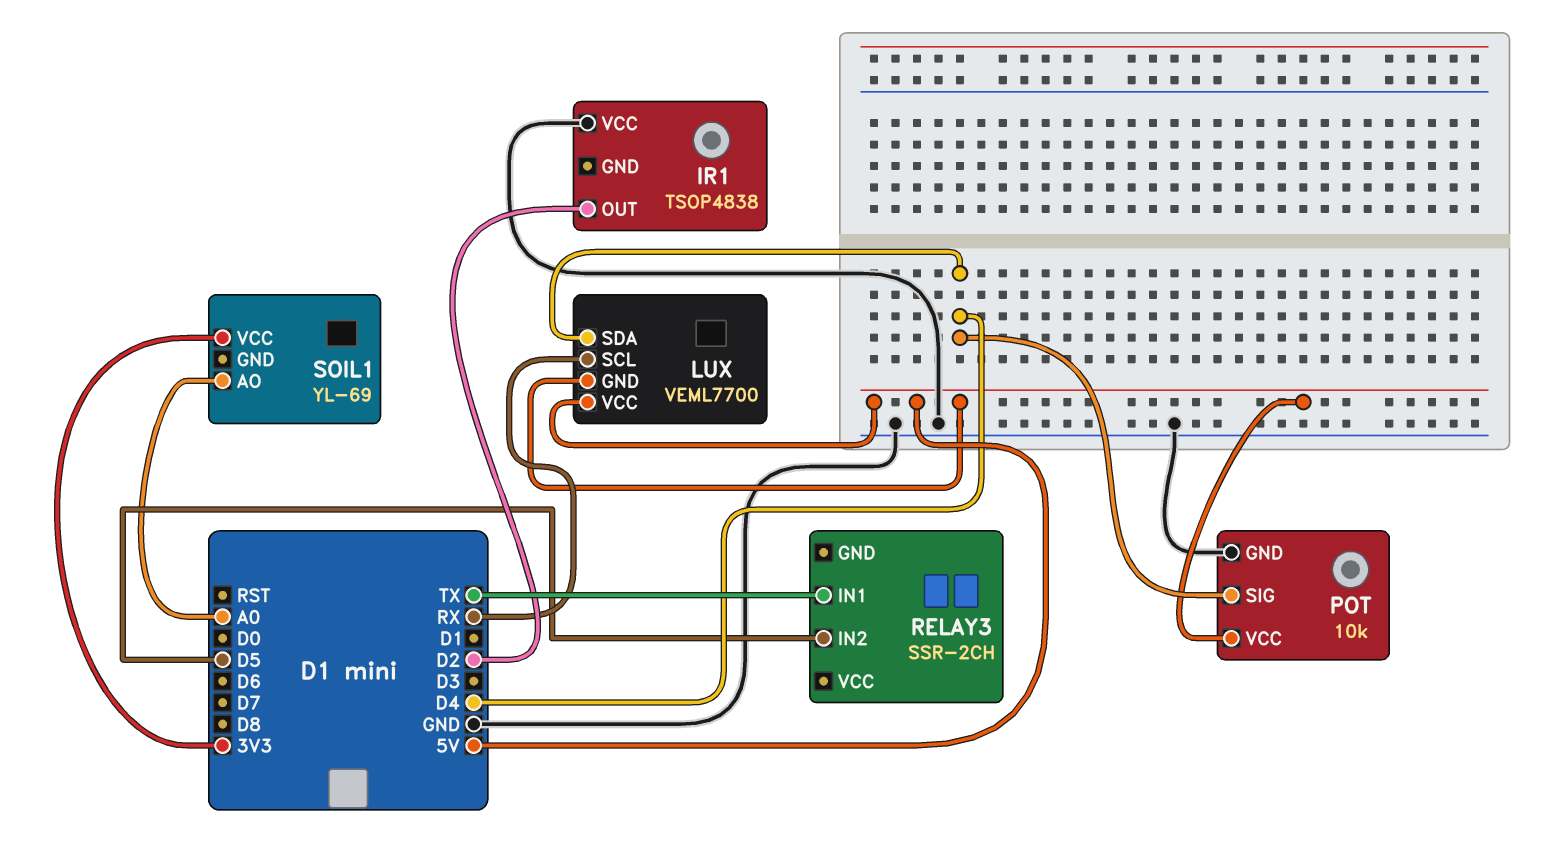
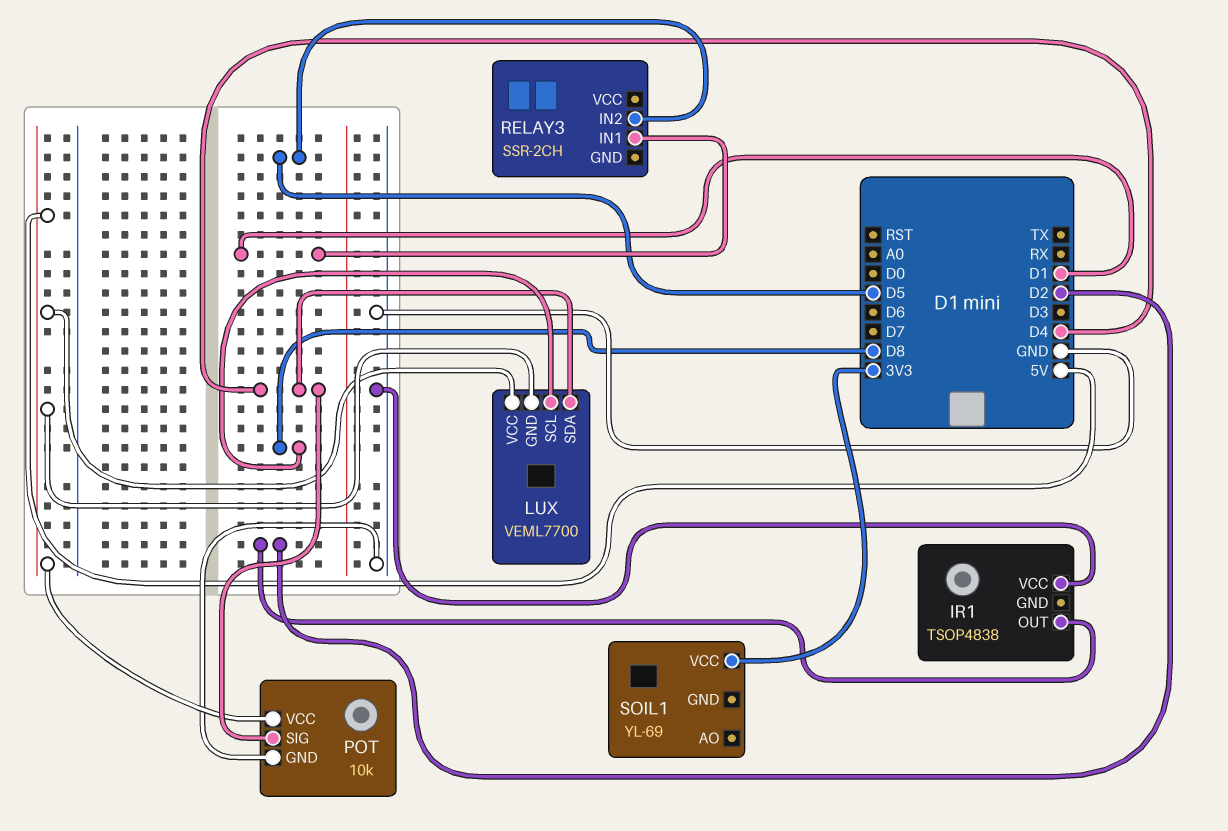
LUX pin SCL: RX -> D8
RELAY3 pin IN1: TX -> D1
SOIL1 pin AO: A0 -> none

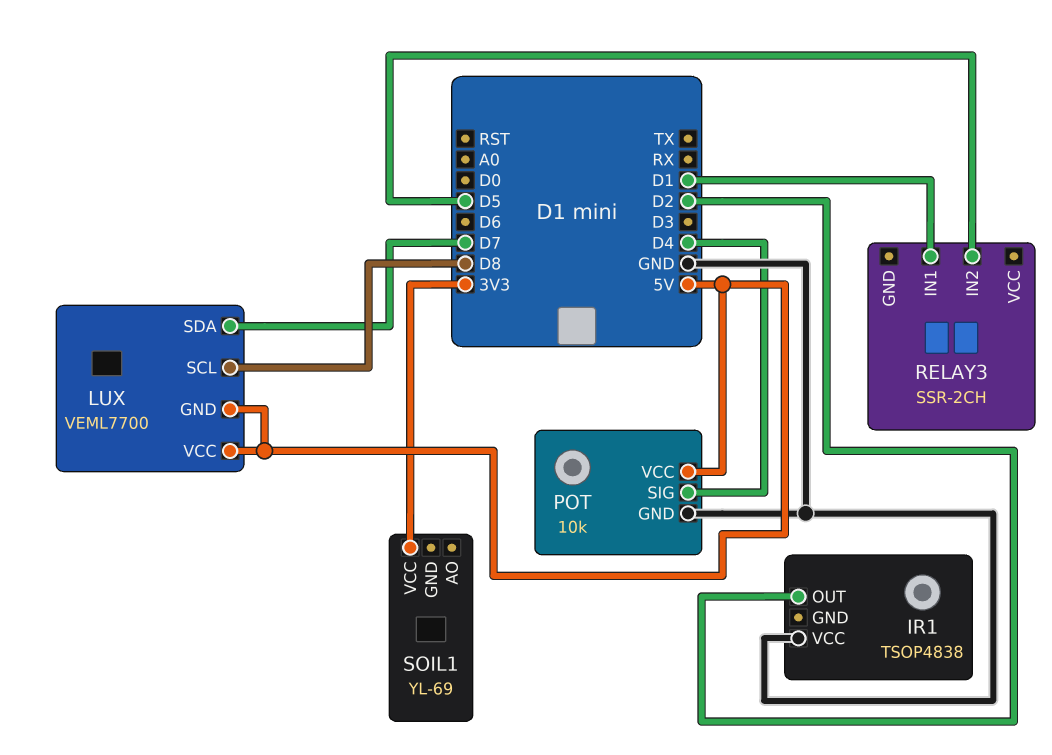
LUX pin SDA: D4 -> D7

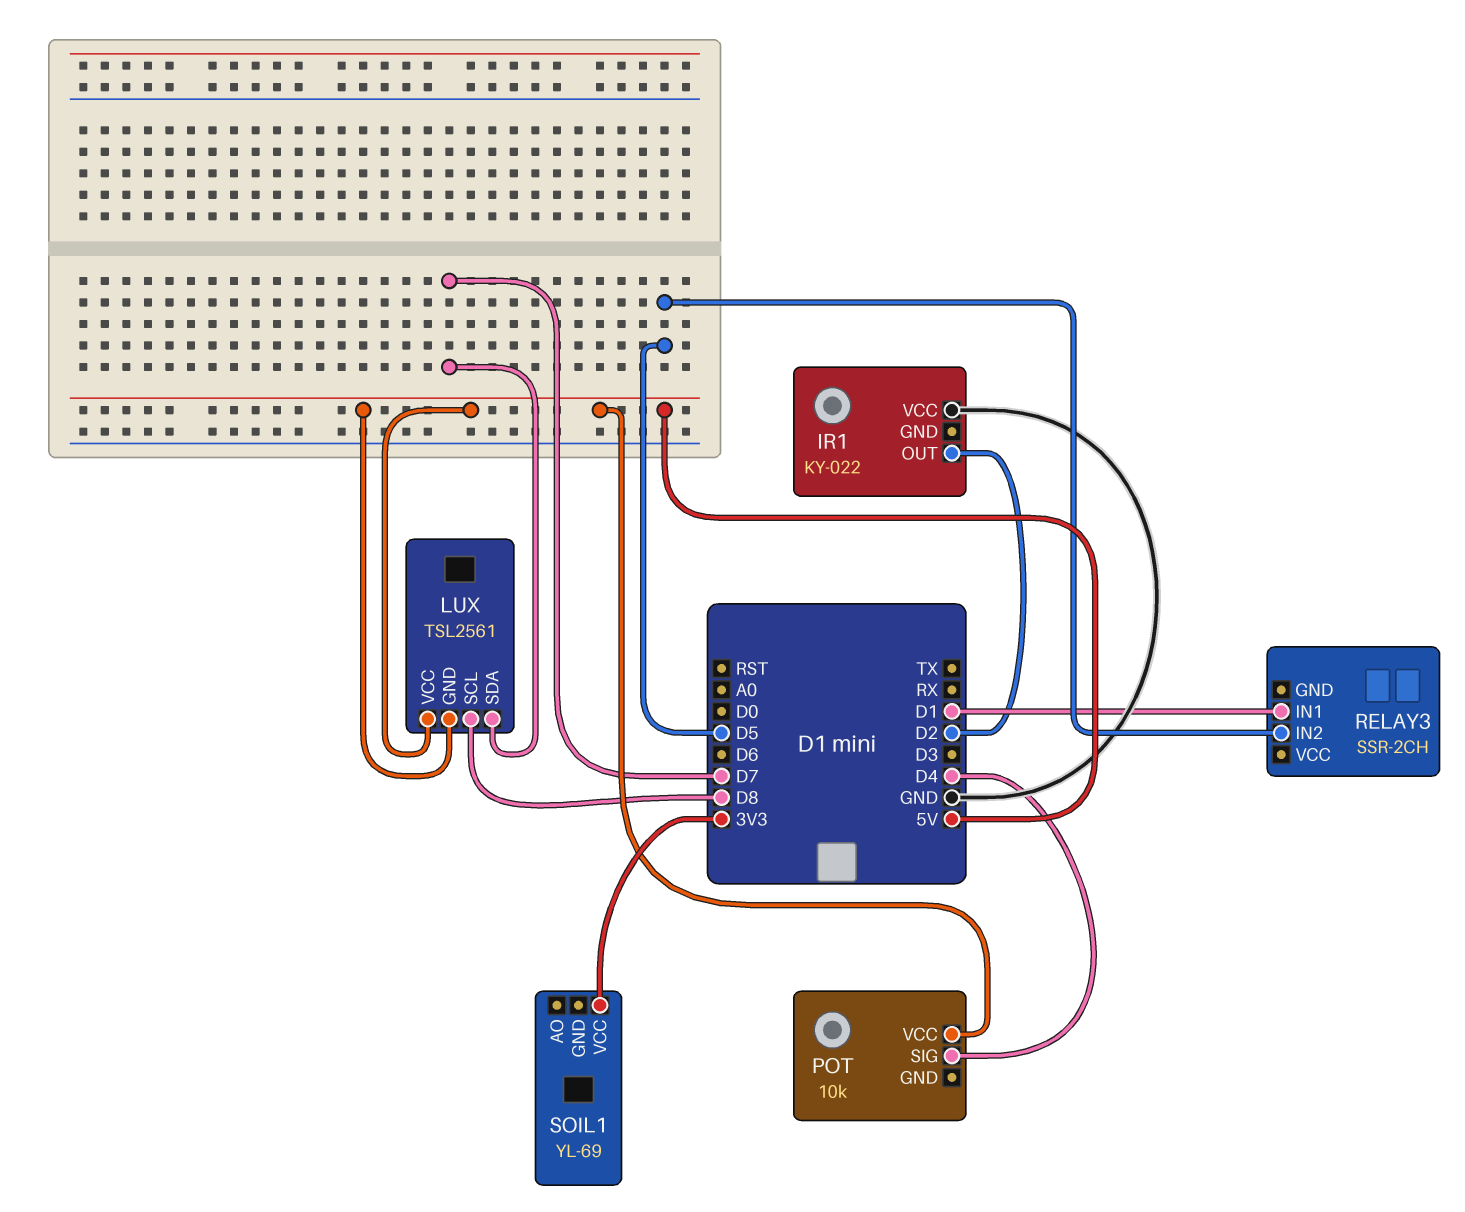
IR1: TSOP4838 -> KY-022
LUX: VEML7700 -> TSL2561
POT pin GND: GND -> none

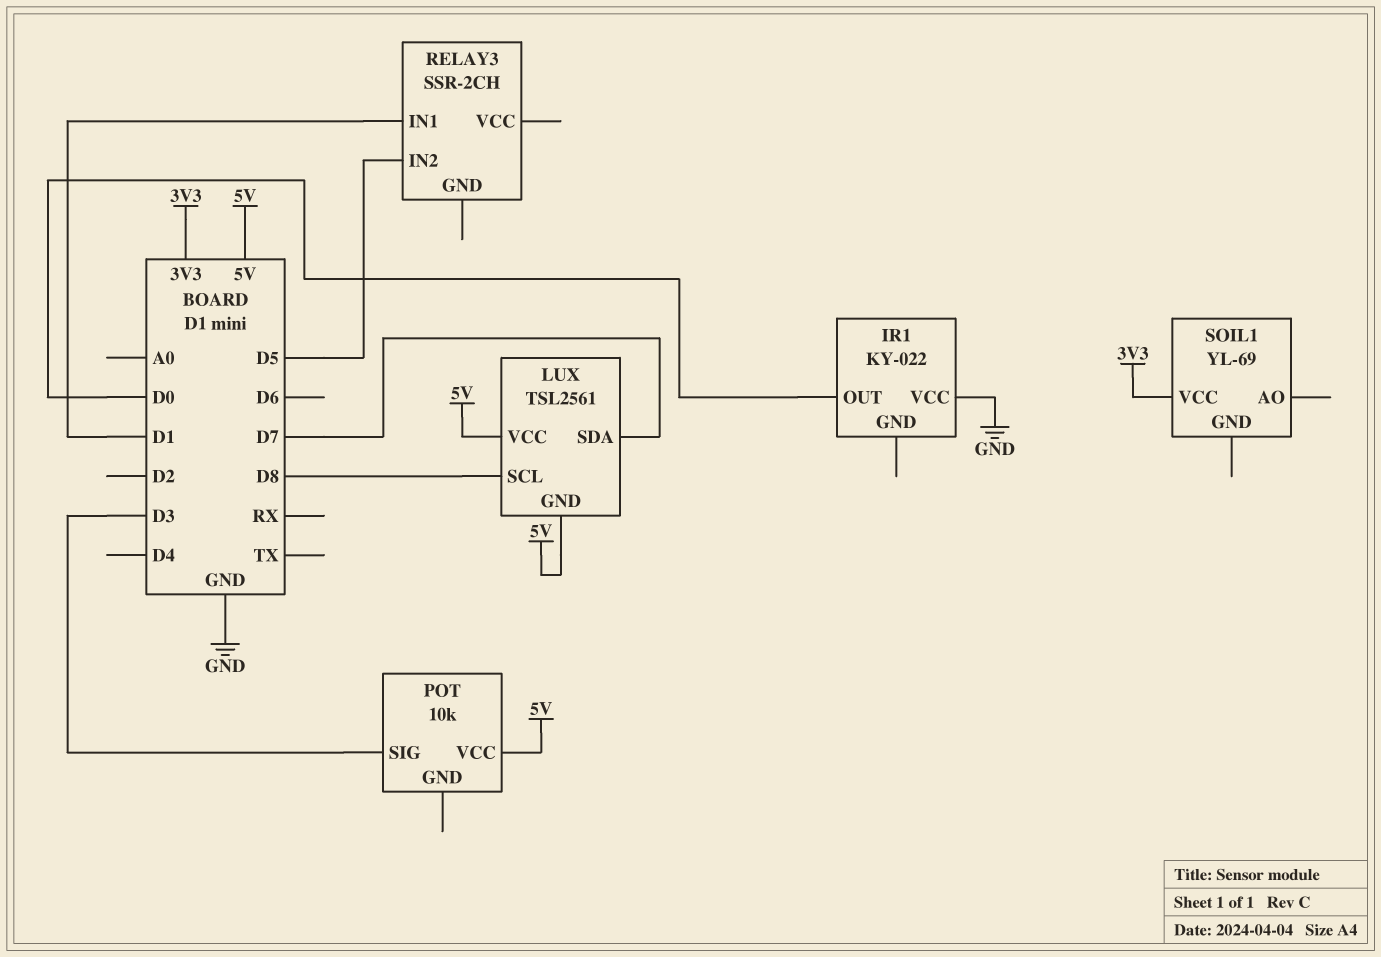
IR1 pin OUT: D2 -> D0
POT pin SIG: D4 -> D3

